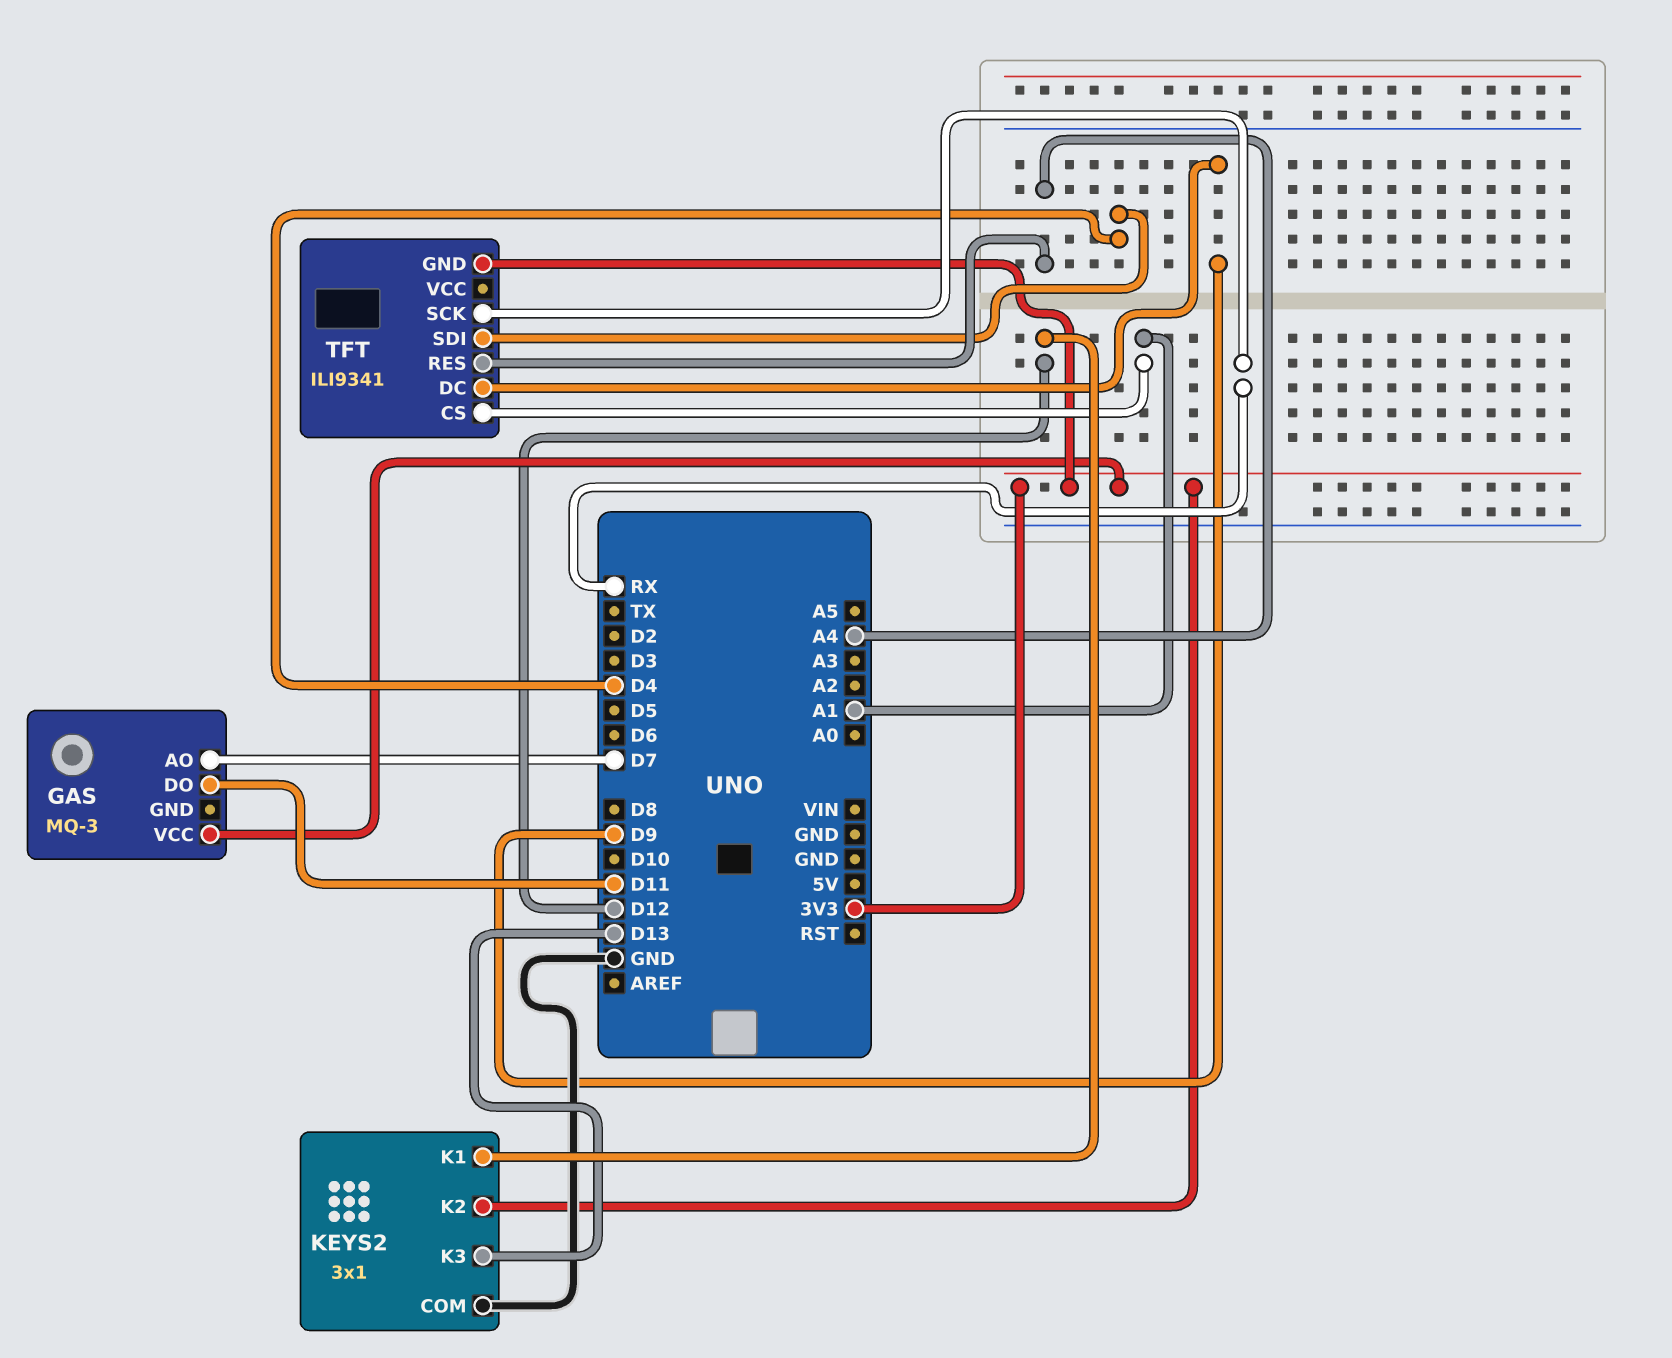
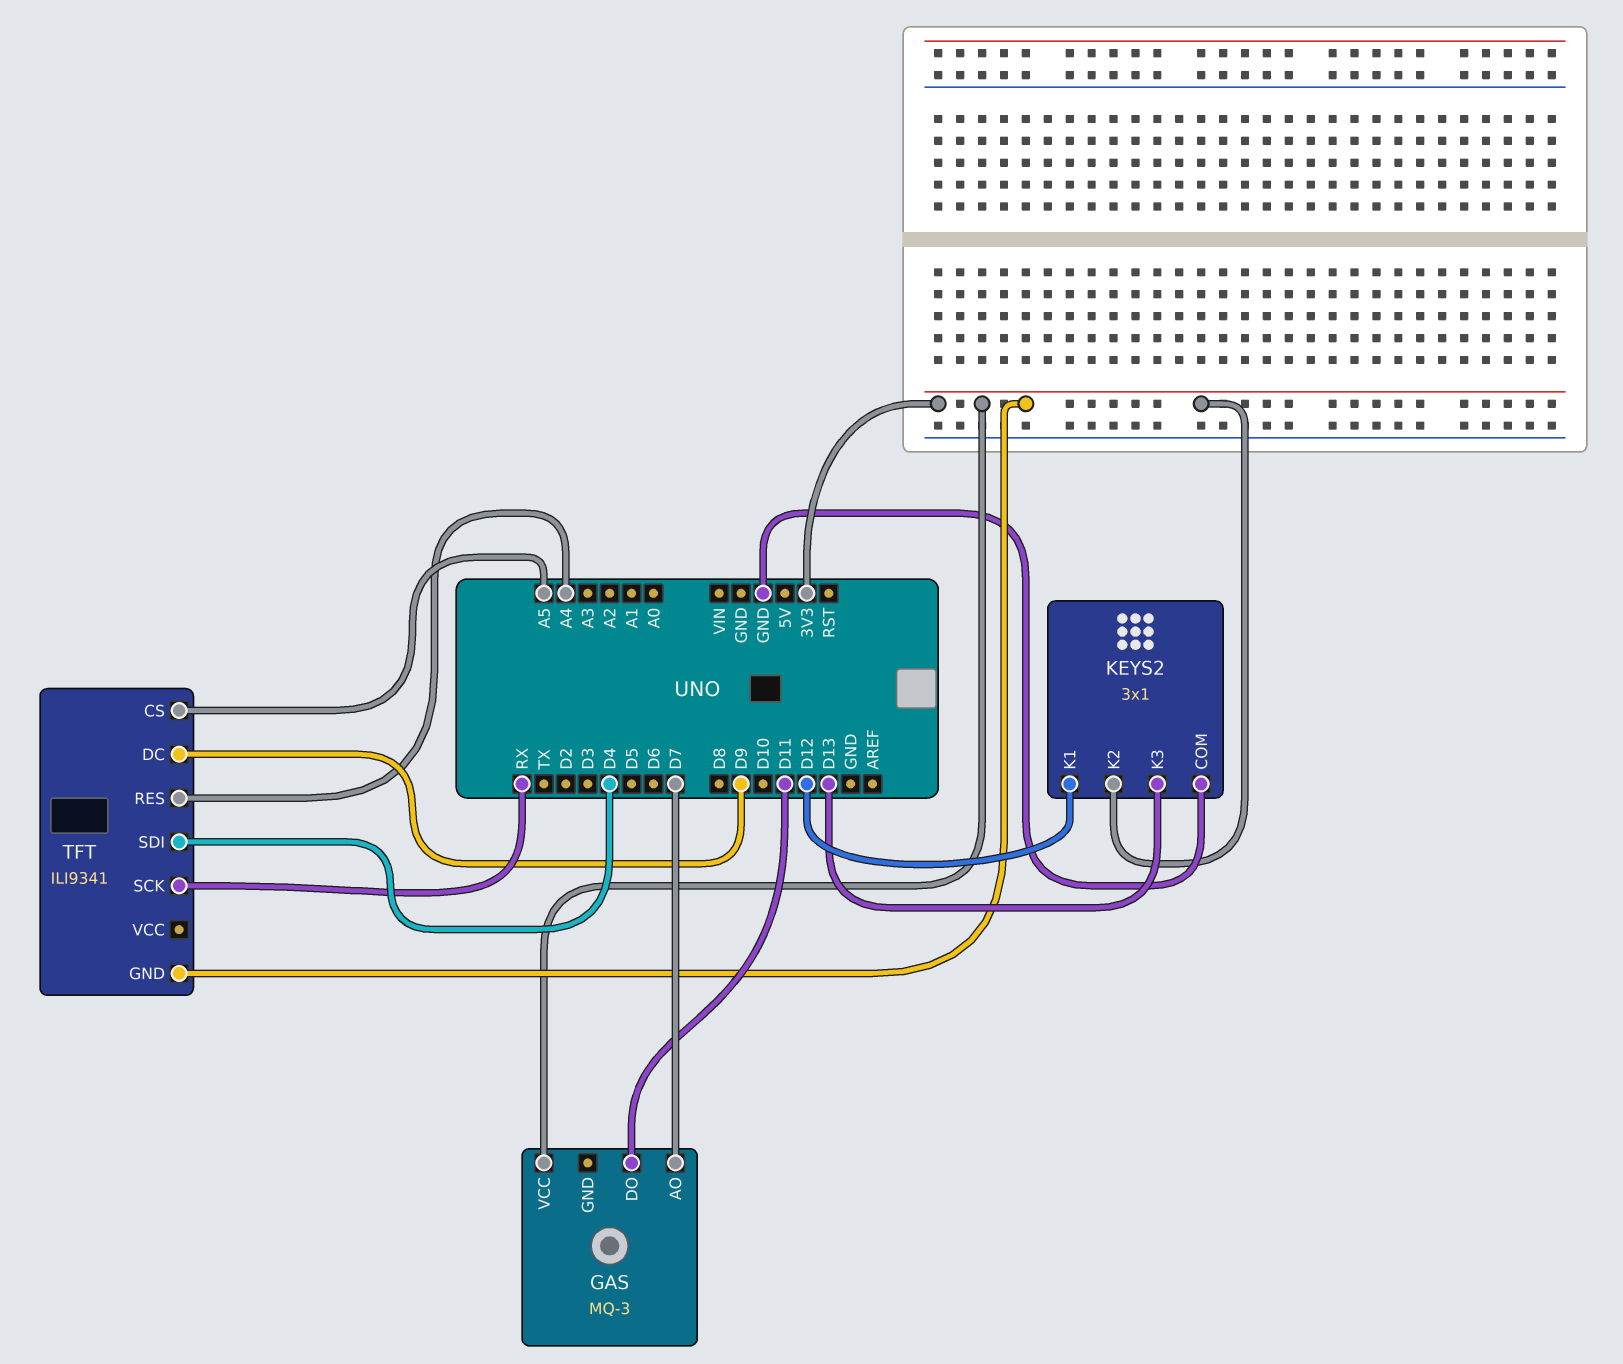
TFT pin CS: A1 -> A5

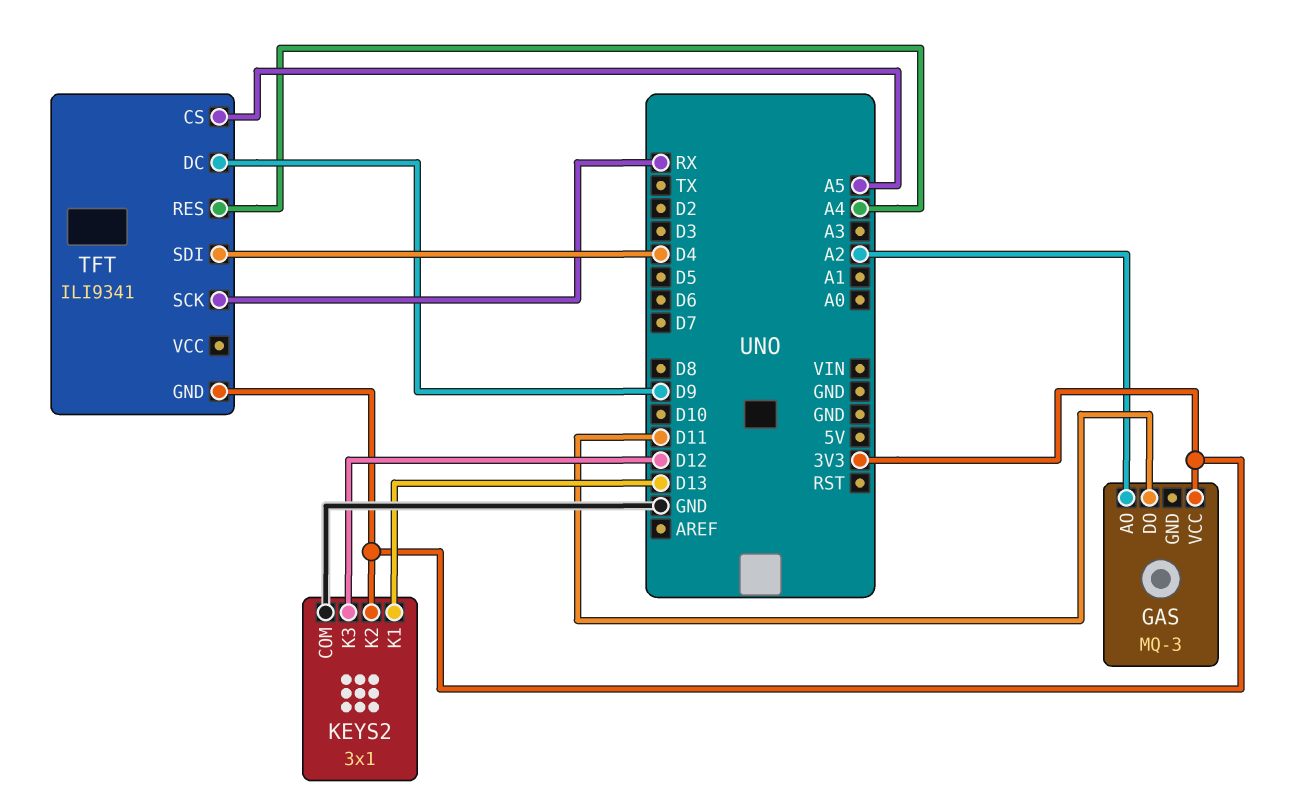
GAS pin AO: D7 -> A2
KEYS2 pin K1: D12 -> D13
KEYS2 pin K3: D13 -> D12

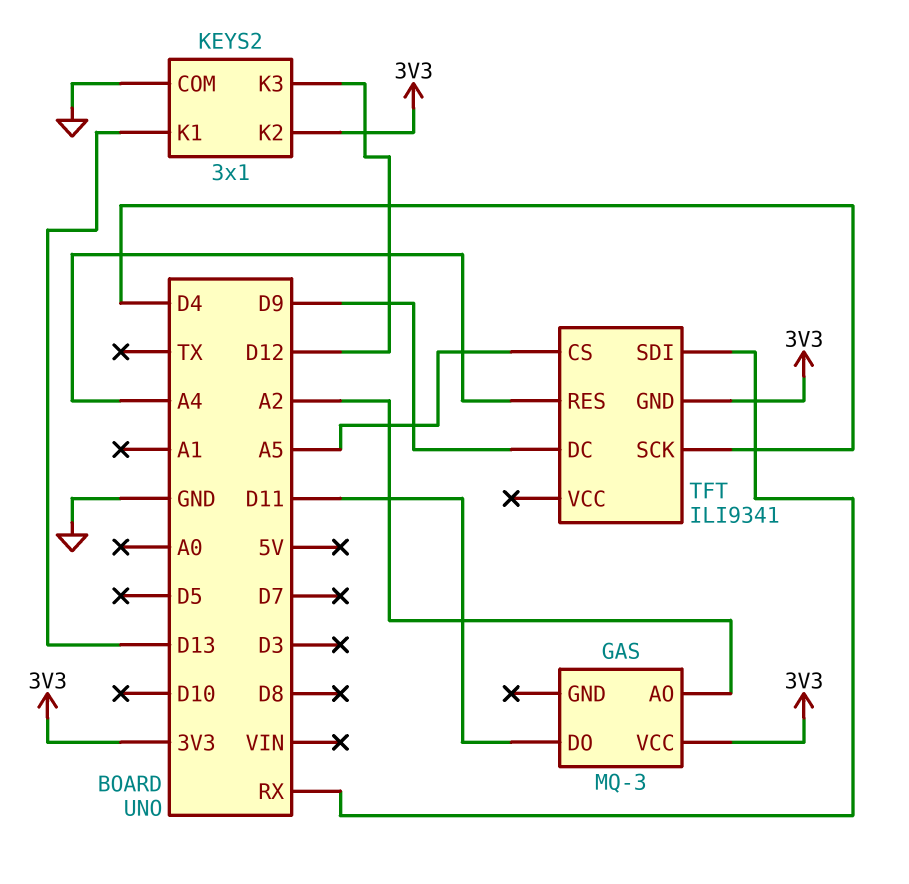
TFT pin SCK: RX -> D4
TFT pin SDI: D4 -> RX

